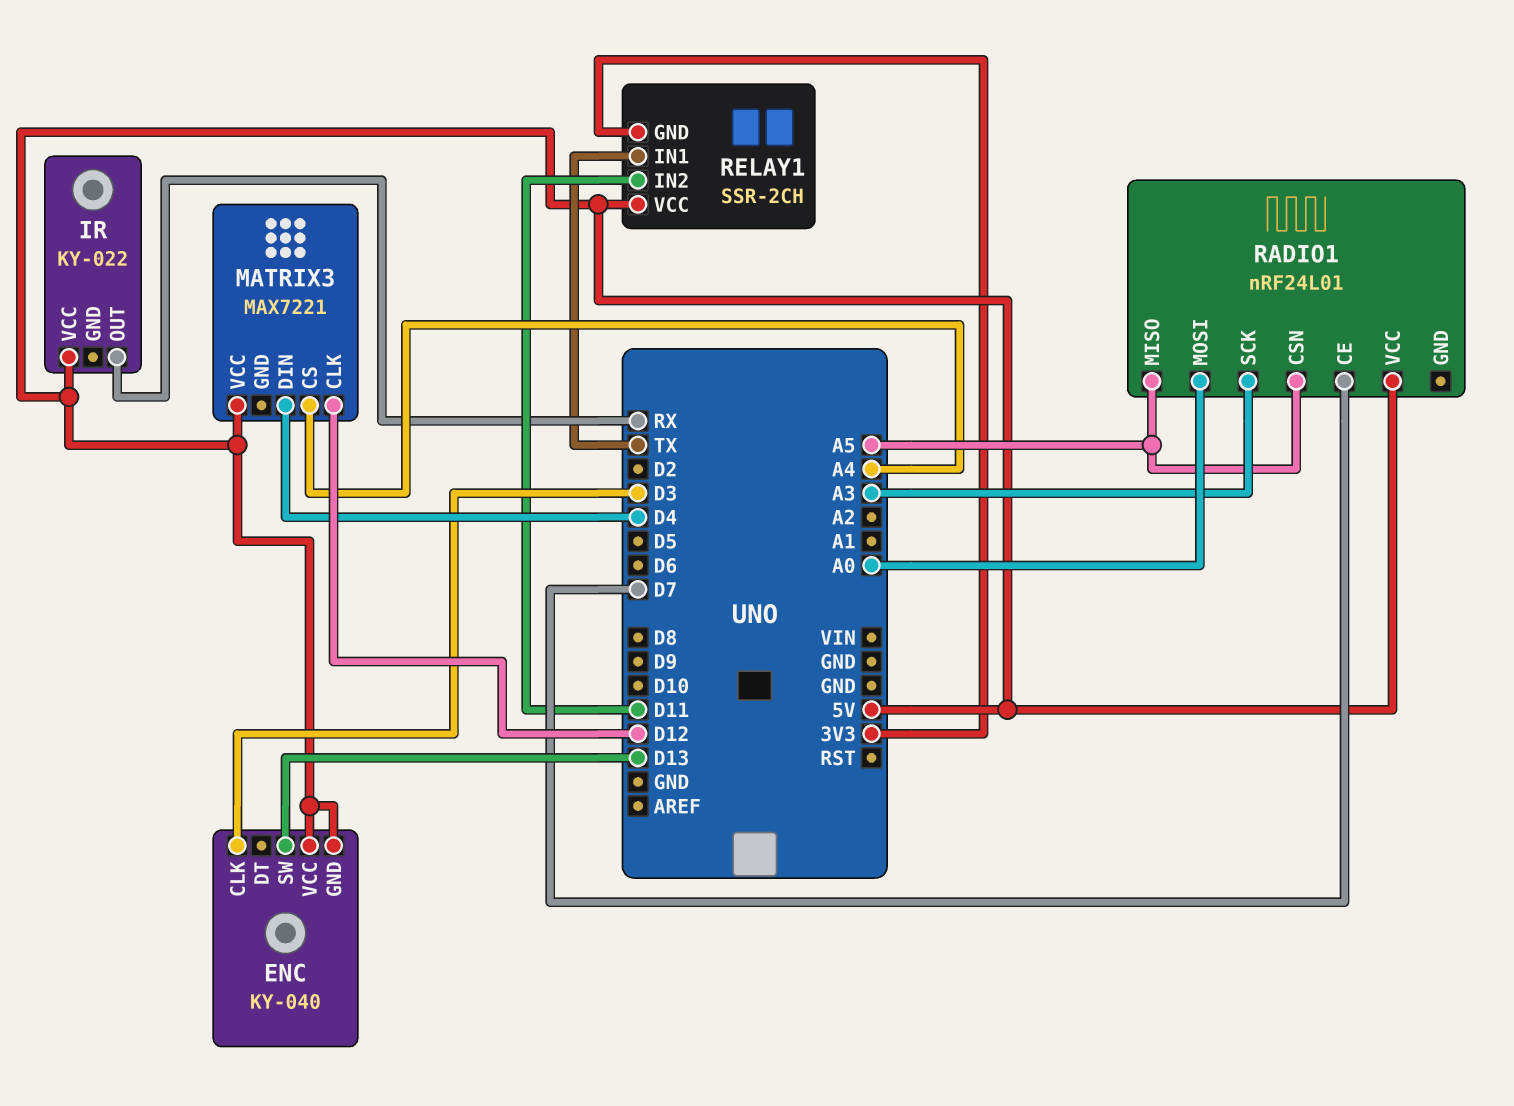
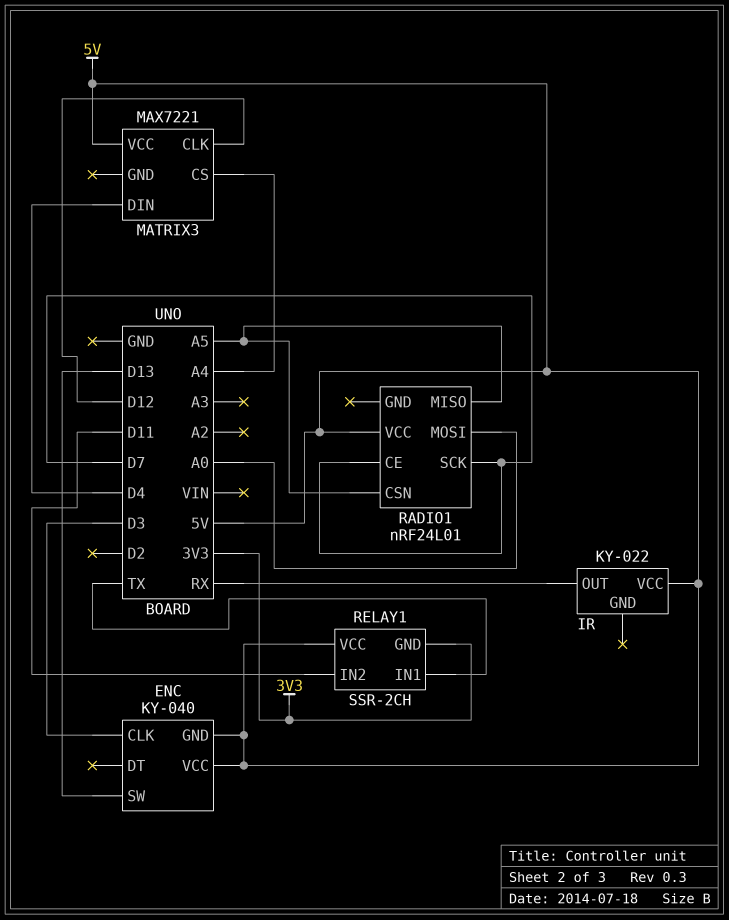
RADIO1 pin SCK: A3 -> D7

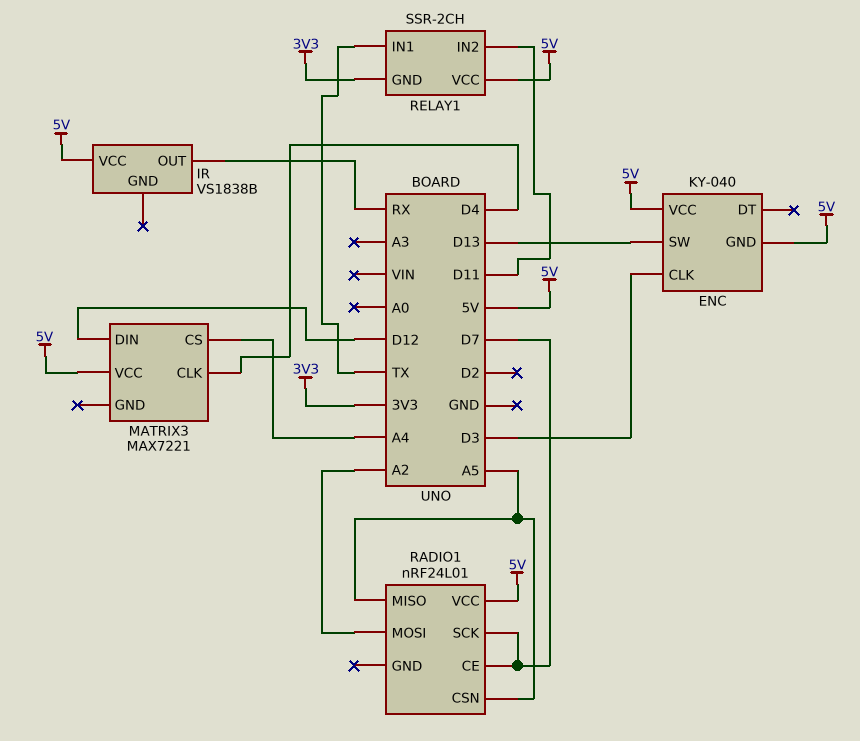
IR: KY-022 -> VS1838B
MATRIX3 pin CLK: D12 -> D4
MATRIX3 pin DIN: D4 -> D12
RADIO1 pin MOSI: A0 -> A2

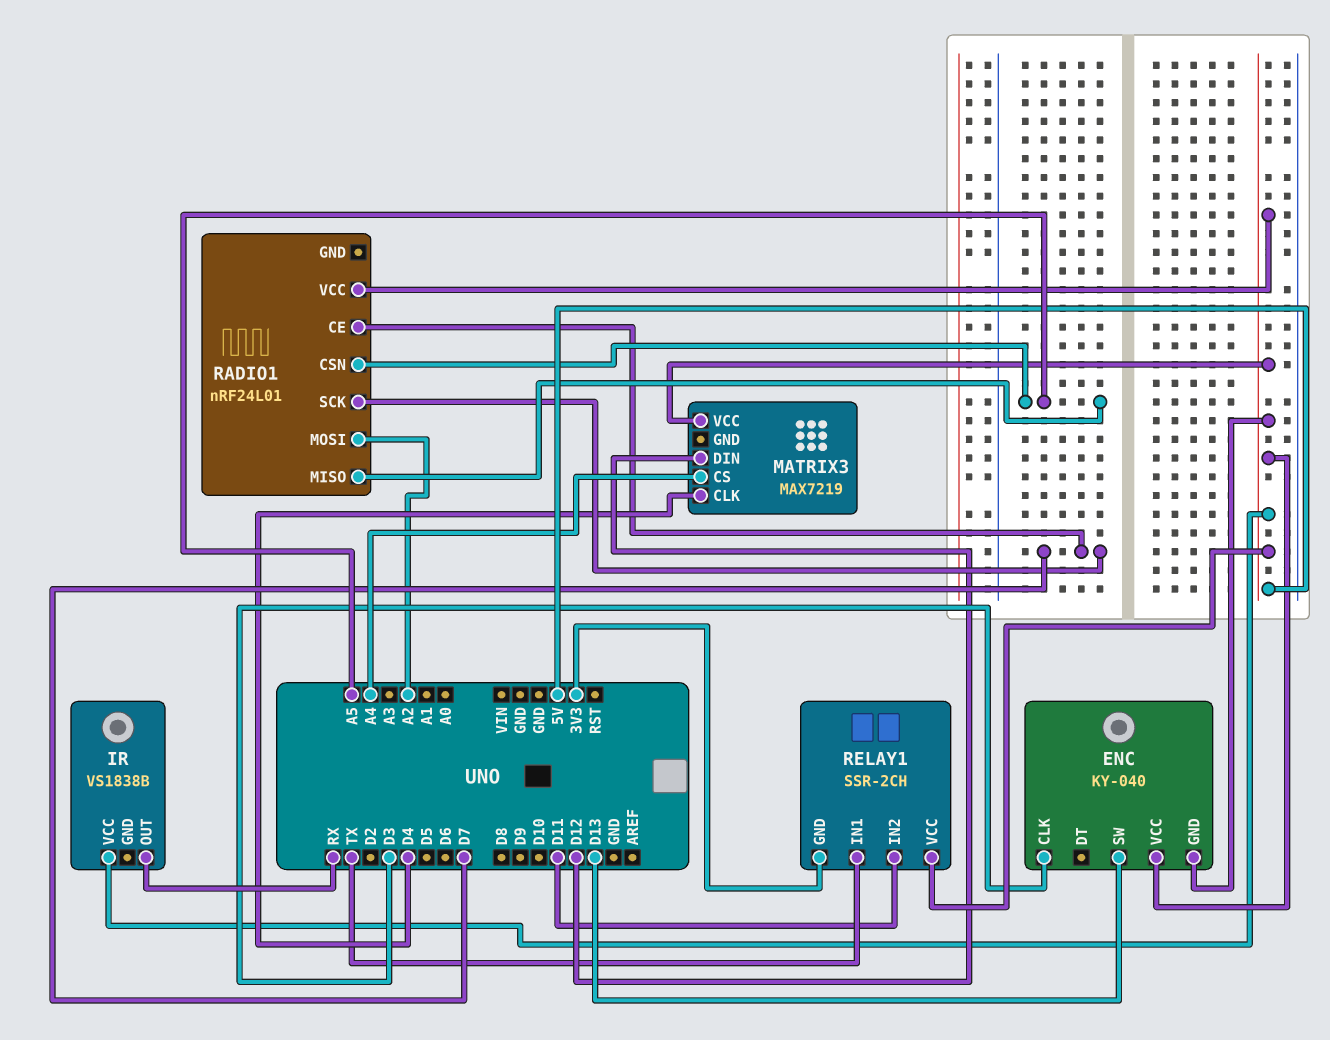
MATRIX3: MAX7221 -> MAX7219

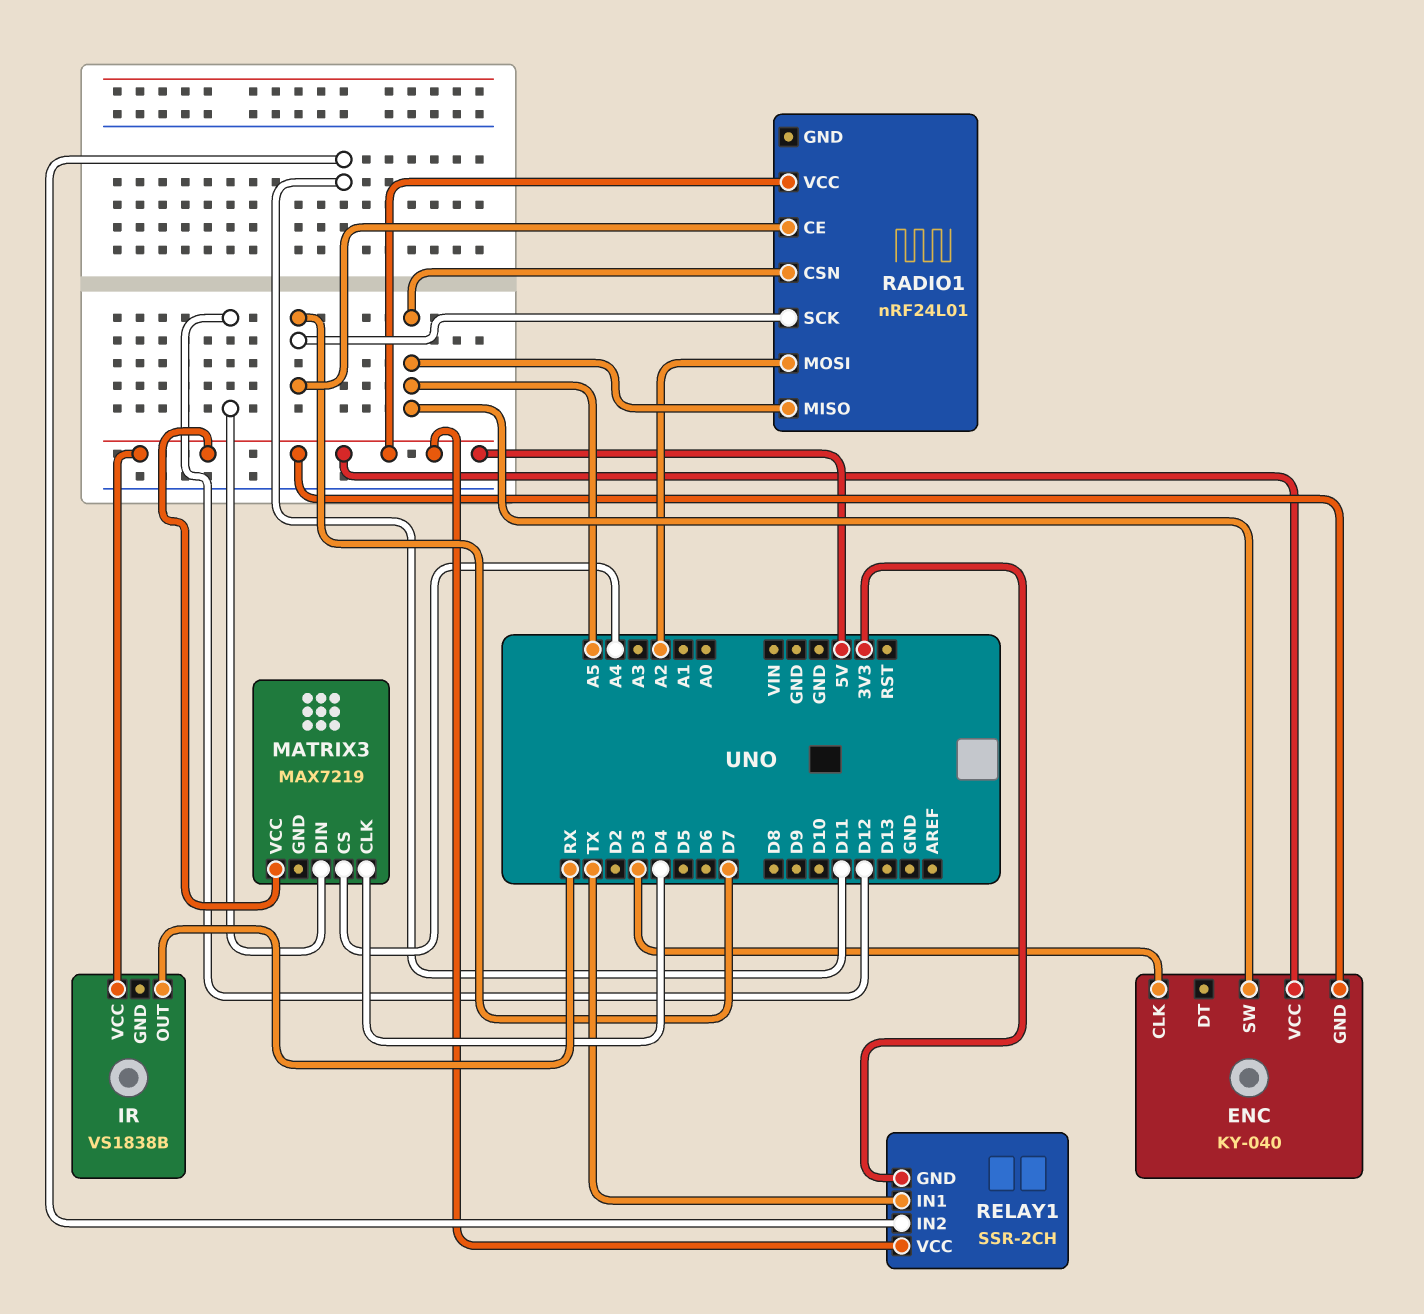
ENC pin SW: D13 -> A5

